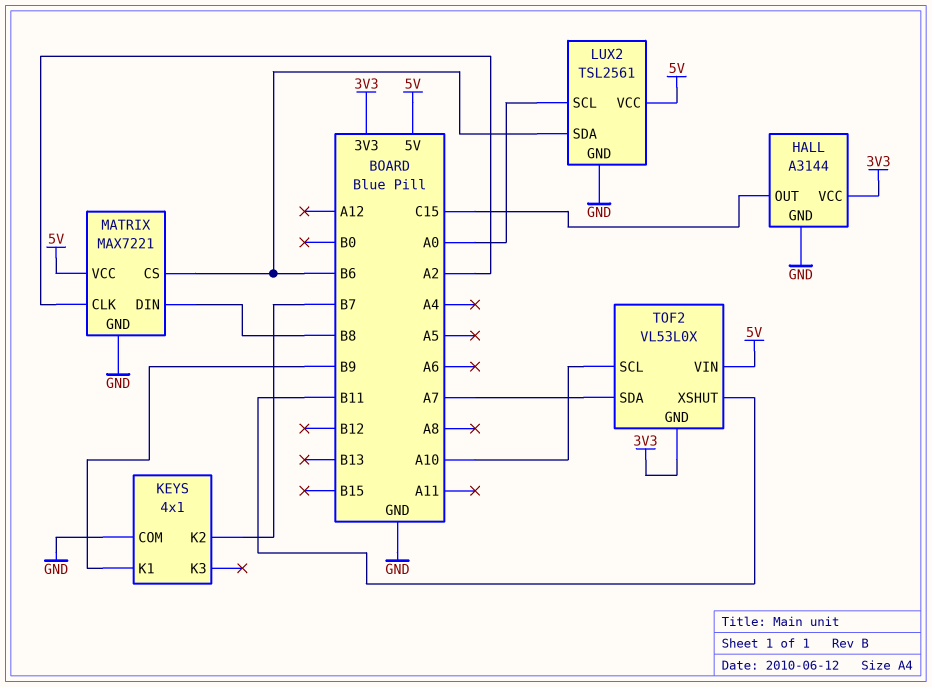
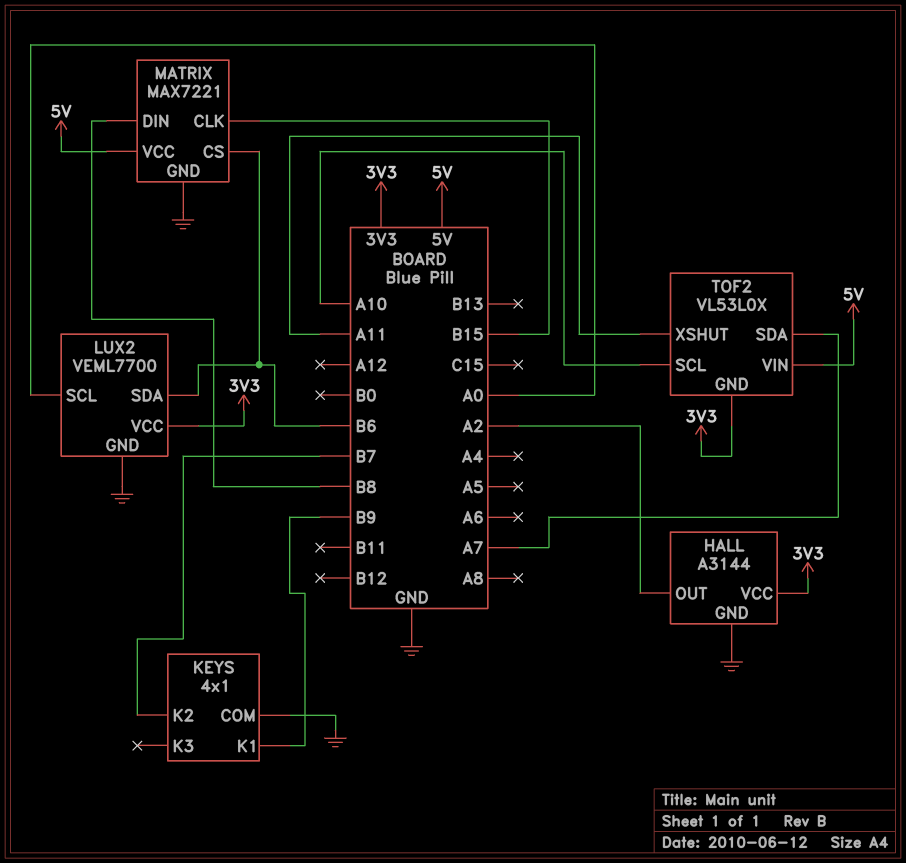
HALL pin OUT: C15 -> A2
LUX2: TSL2561 -> VEML7700
LUX2 pin VCC: 5V -> 3V3
MATRIX pin CLK: A2 -> B15
TOF2 pin XSHUT: B11 -> A11

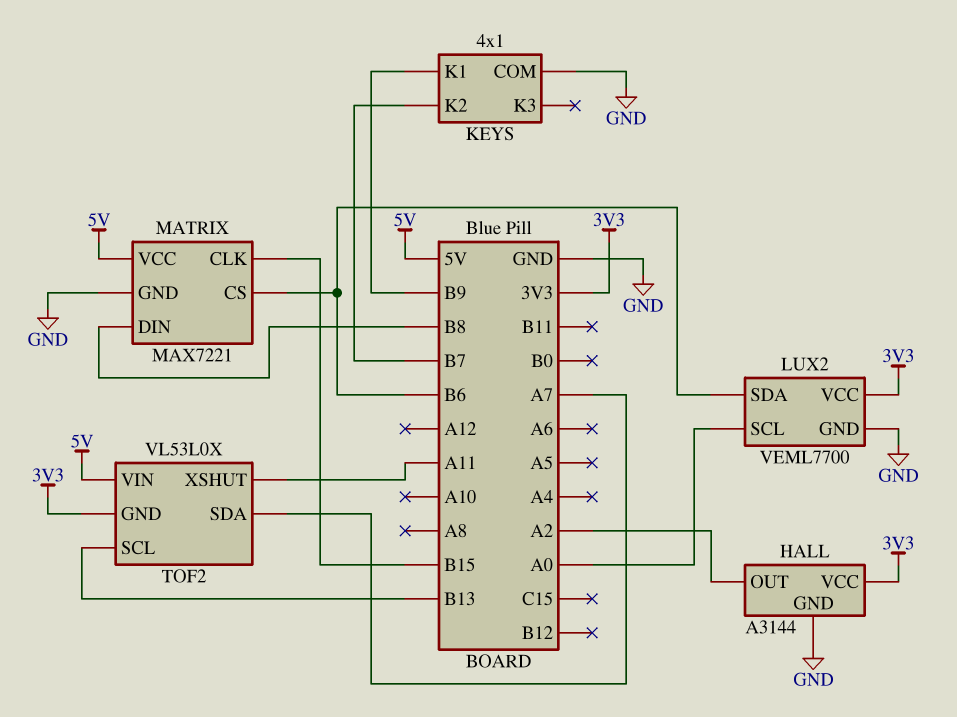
TOF2 pin SCL: A10 -> B13

